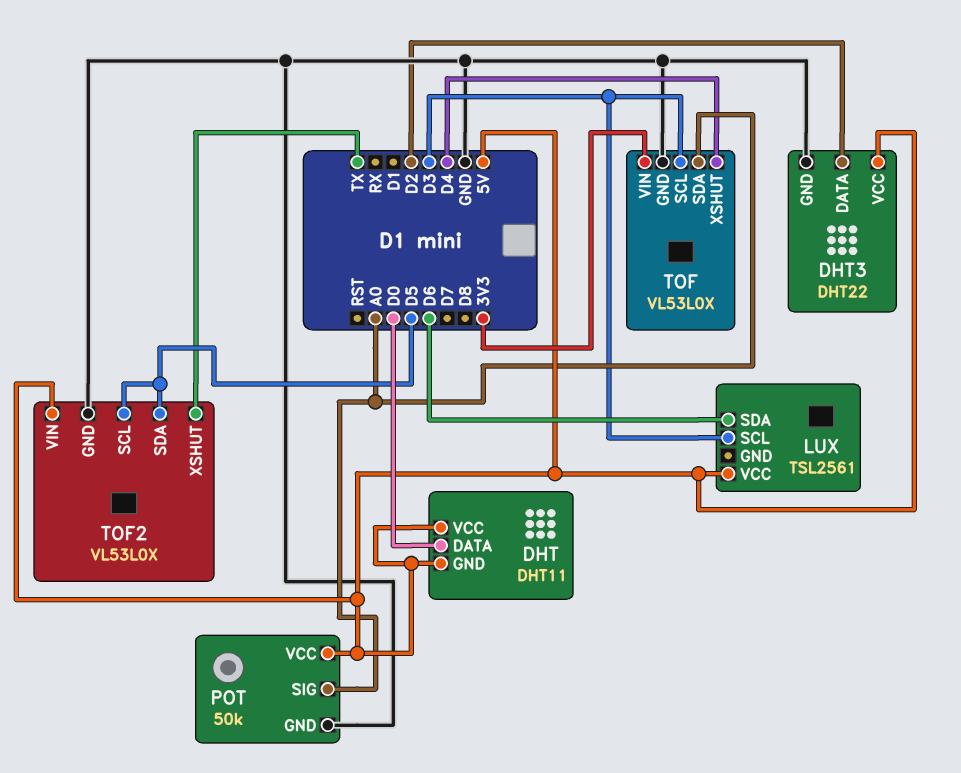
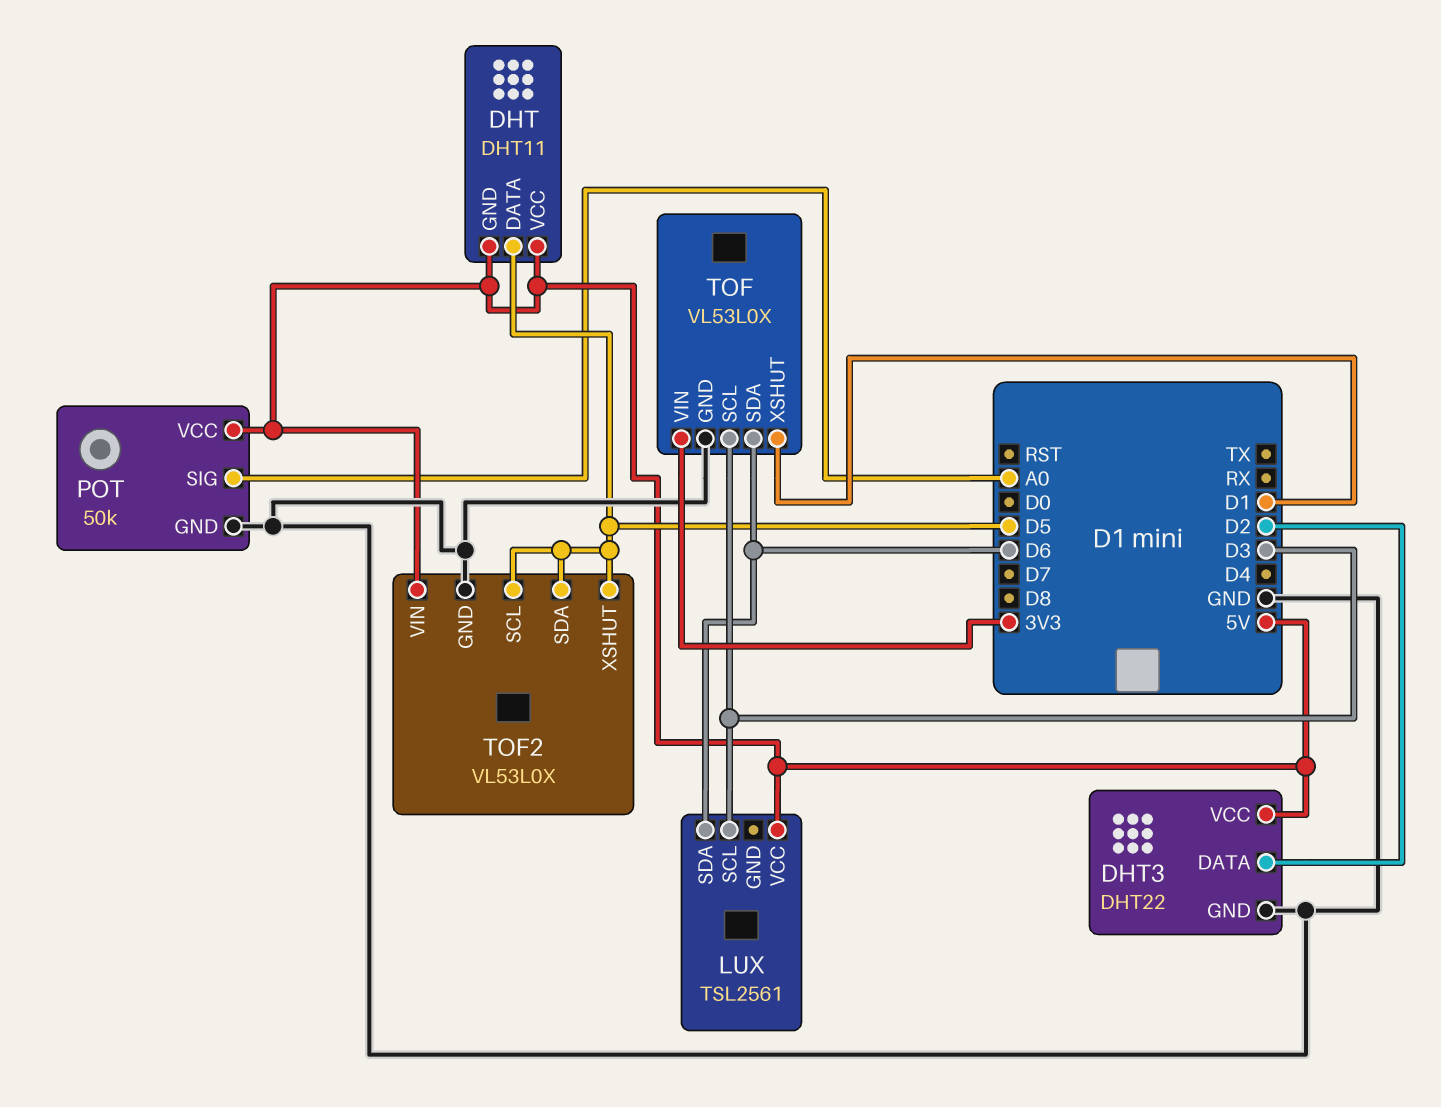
DHT pin DATA: D0 -> D5
TOF pin SDA: A0 -> D6
TOF pin XSHUT: D4 -> D1
TOF2 pin XSHUT: TX -> D5

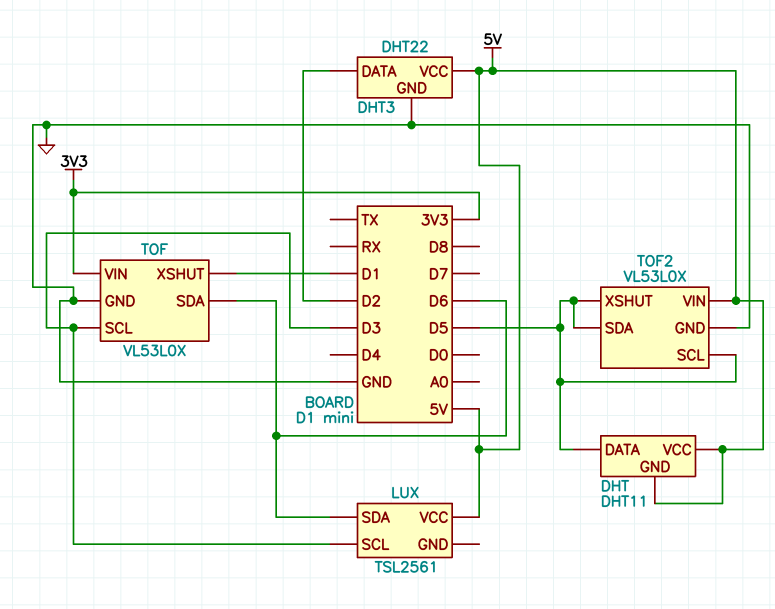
POT: 50k -> none
POT pin GND: GND -> none
POT pin SIG: A0 -> none
POT pin VCC: 5V -> none

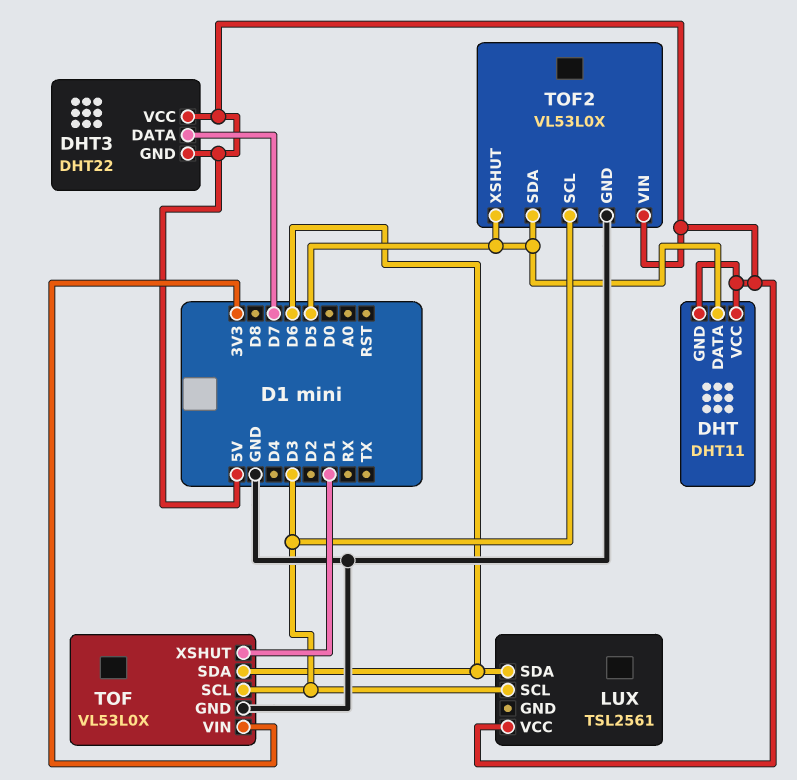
DHT3 pin DATA: D2 -> D7
DHT3 pin GND: GND -> 5V
TOF2 pin SCL: D5 -> D3

